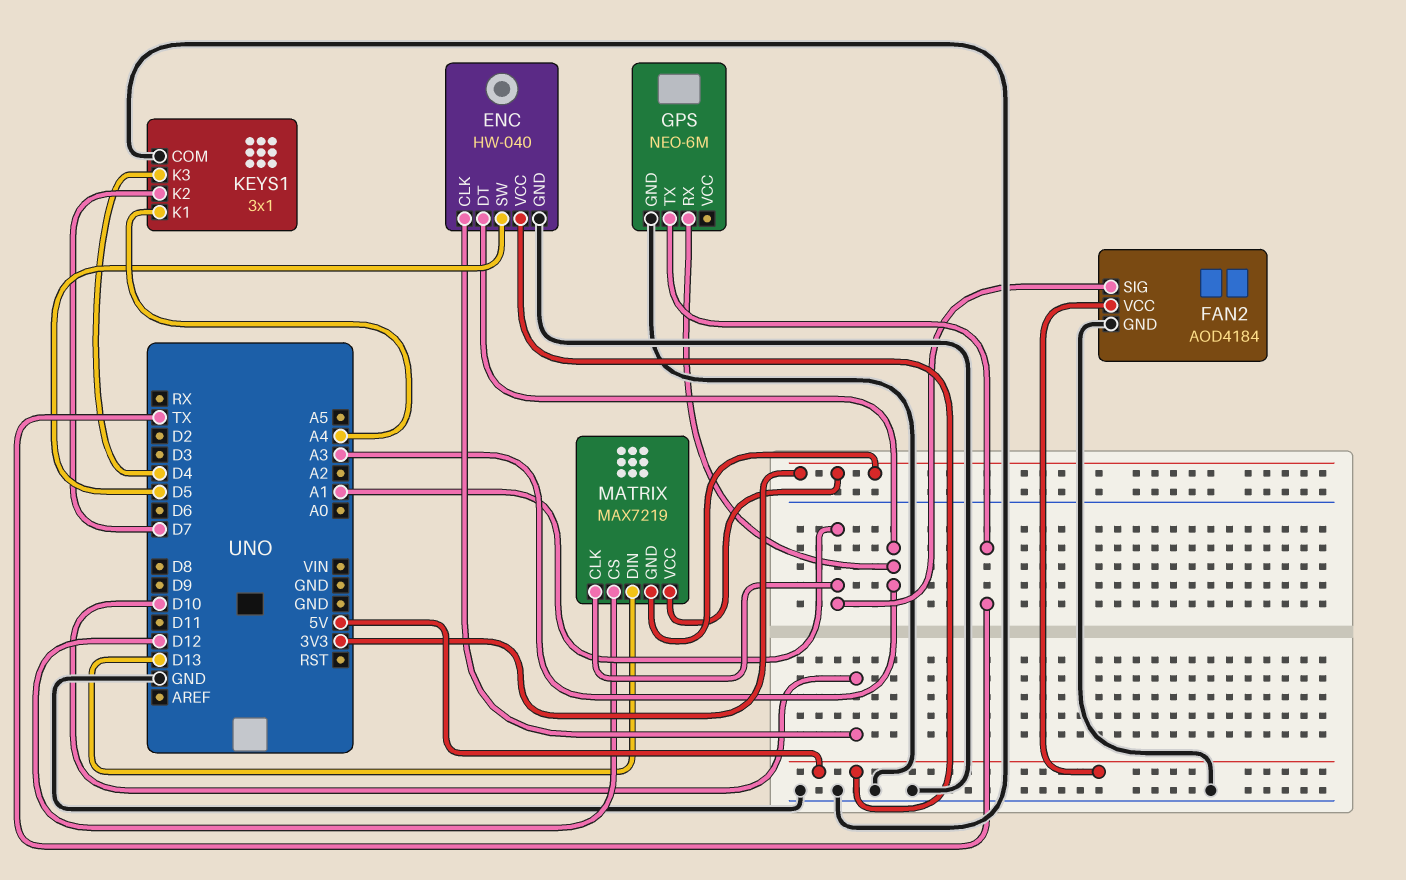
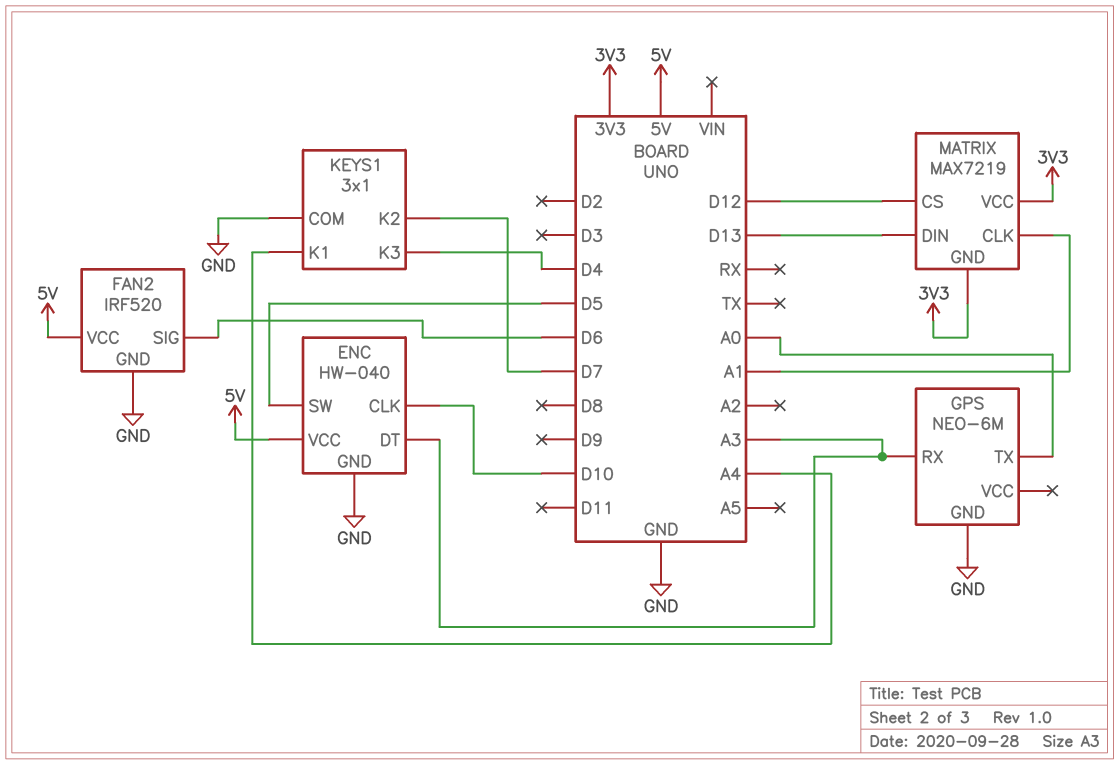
FAN2: AOD4184 -> IRF520
FAN2 pin SIG: A1 -> D6
GPS pin TX: TX -> A0

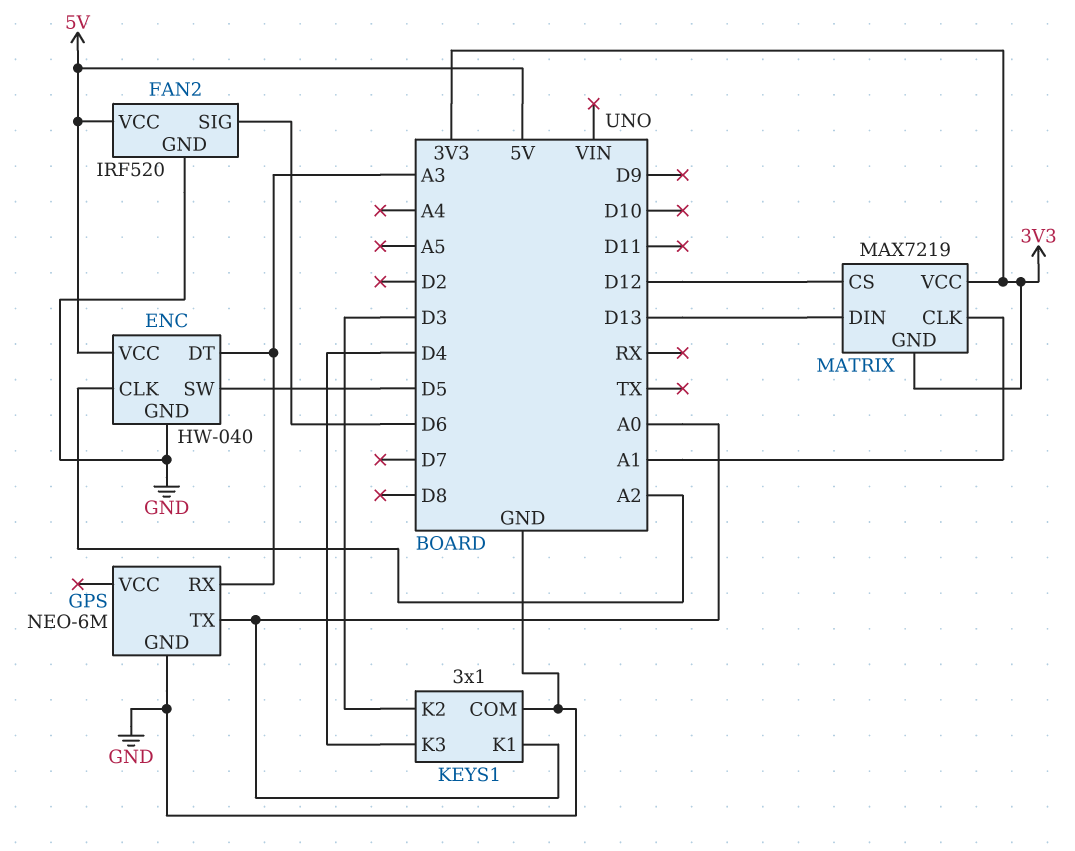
ENC pin CLK: D10 -> A2
KEYS1 pin K1: A4 -> A0
KEYS1 pin K2: D7 -> D3

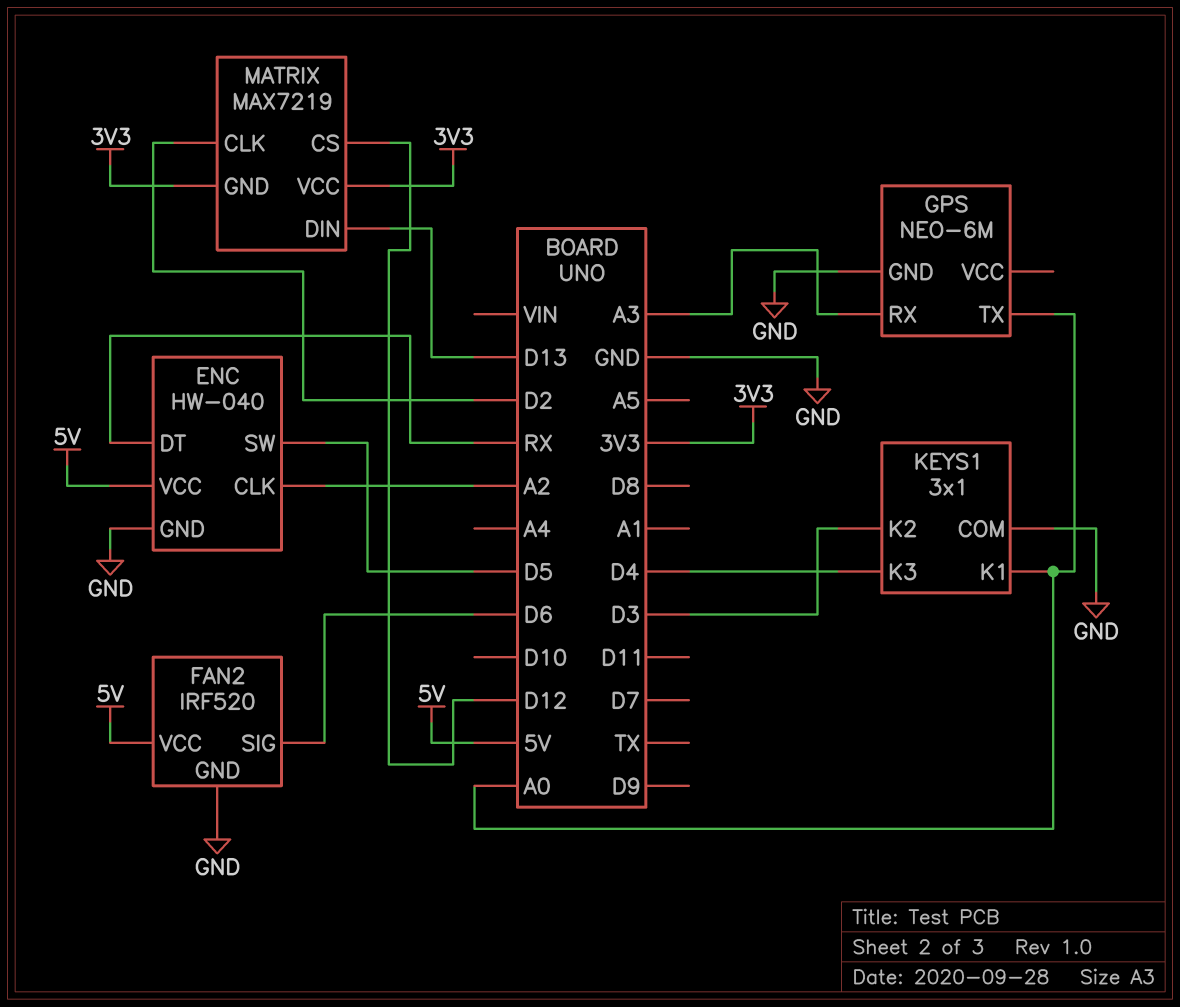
ENC pin DT: A3 -> RX
MATRIX pin CLK: A1 -> D2

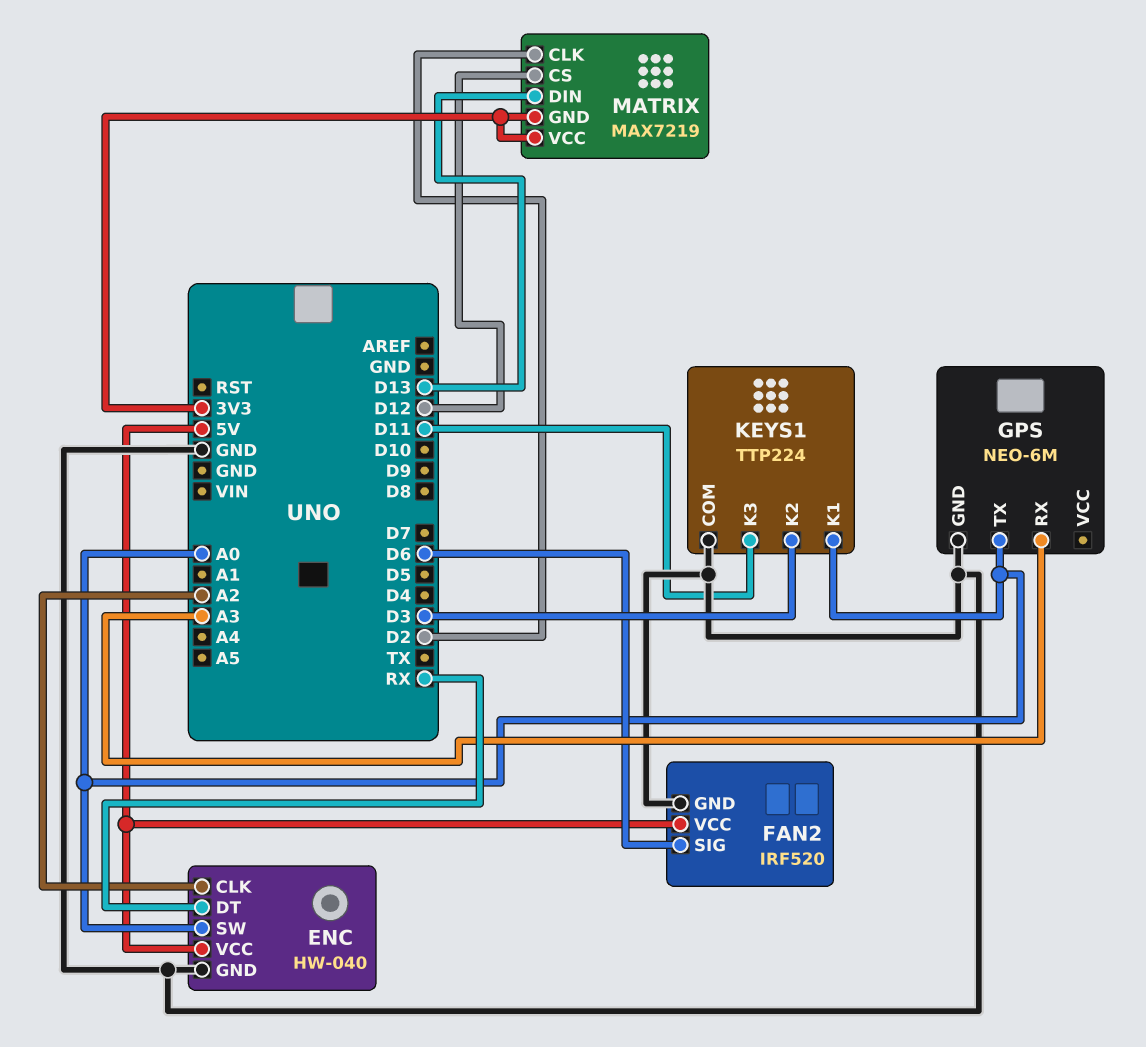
ENC pin SW: D5 -> A0
KEYS1: 3x1 -> TTP224
KEYS1 pin K3: D4 -> D11

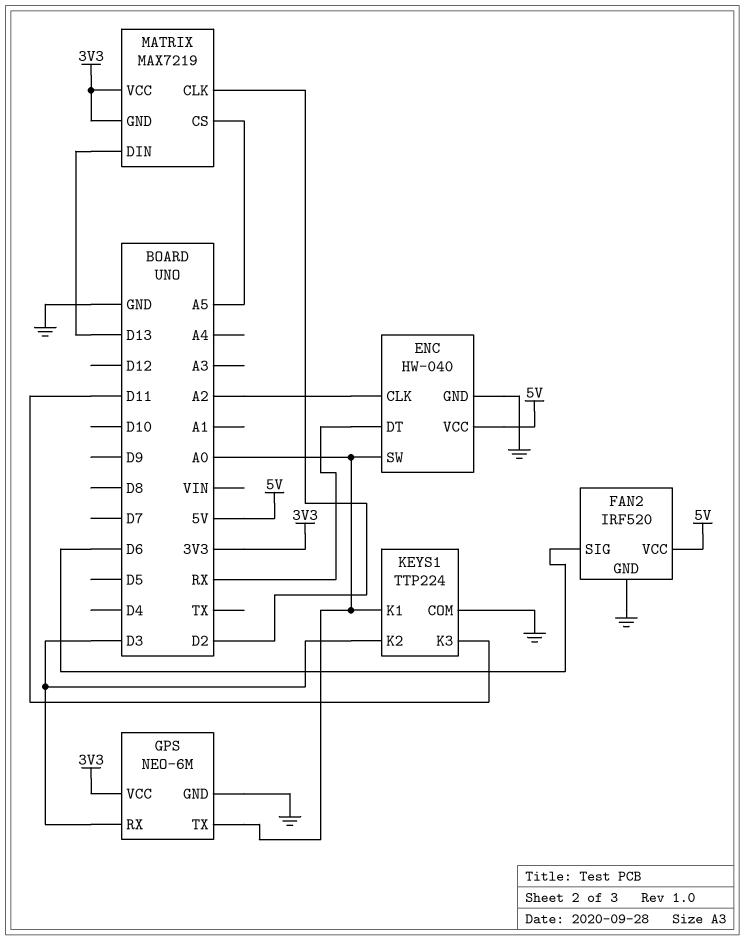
GPS pin RX: A3 -> D3
GPS pin VCC: none -> 3V3
MATRIX pin CS: D12 -> A5

